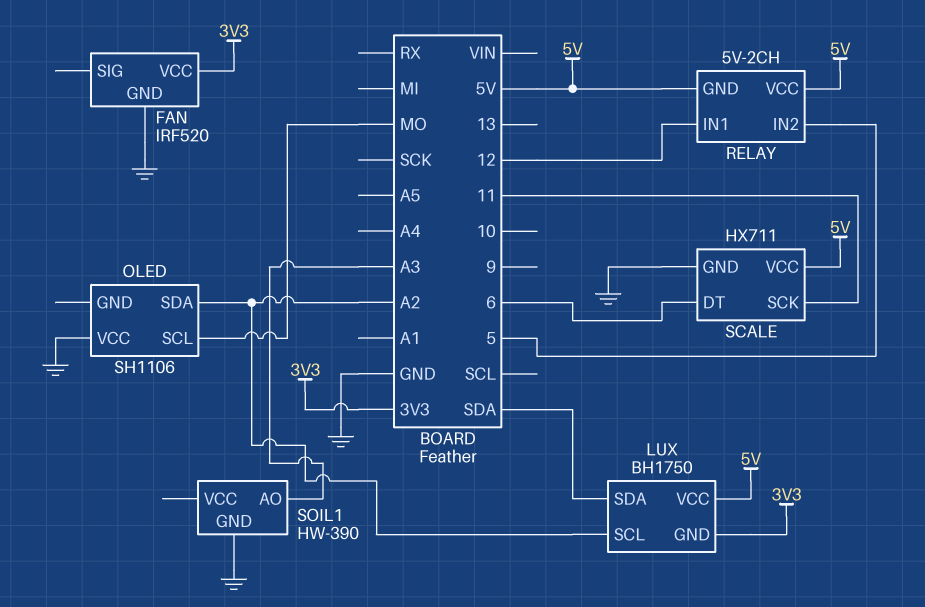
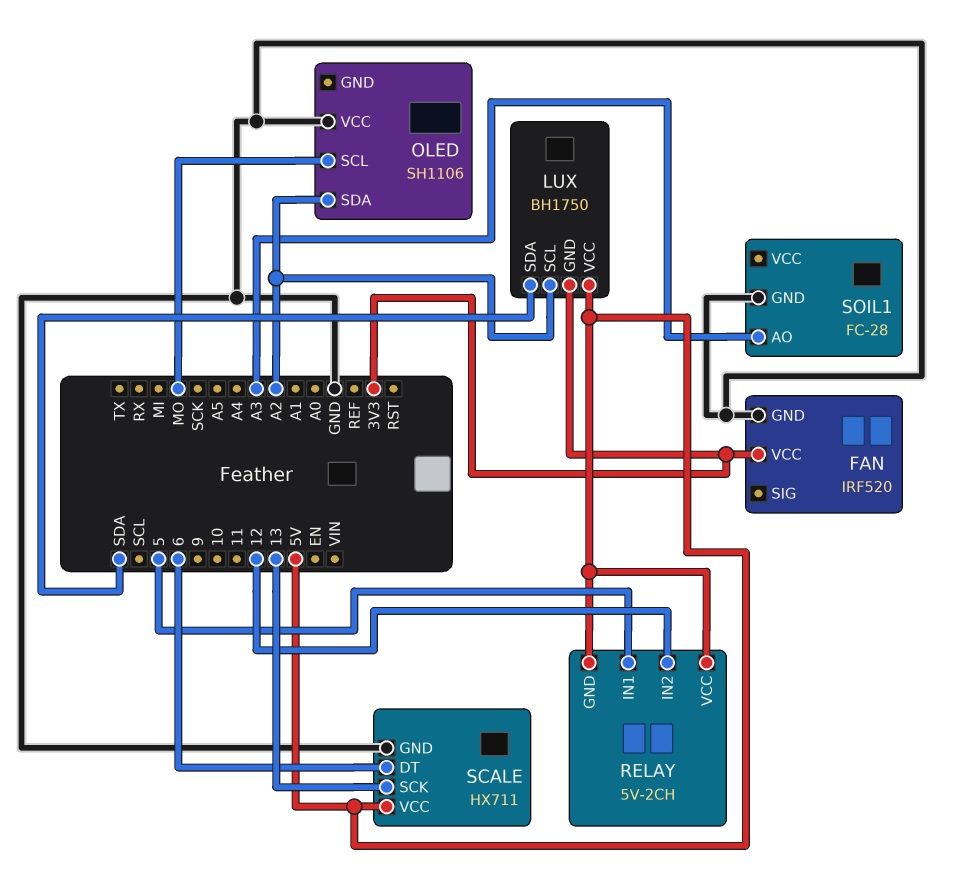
RELAY pin IN1: 12 -> 5
RELAY pin IN2: 5 -> 12
SCALE pin SCK: 11 -> 13
SOIL1: HW-390 -> FC-28

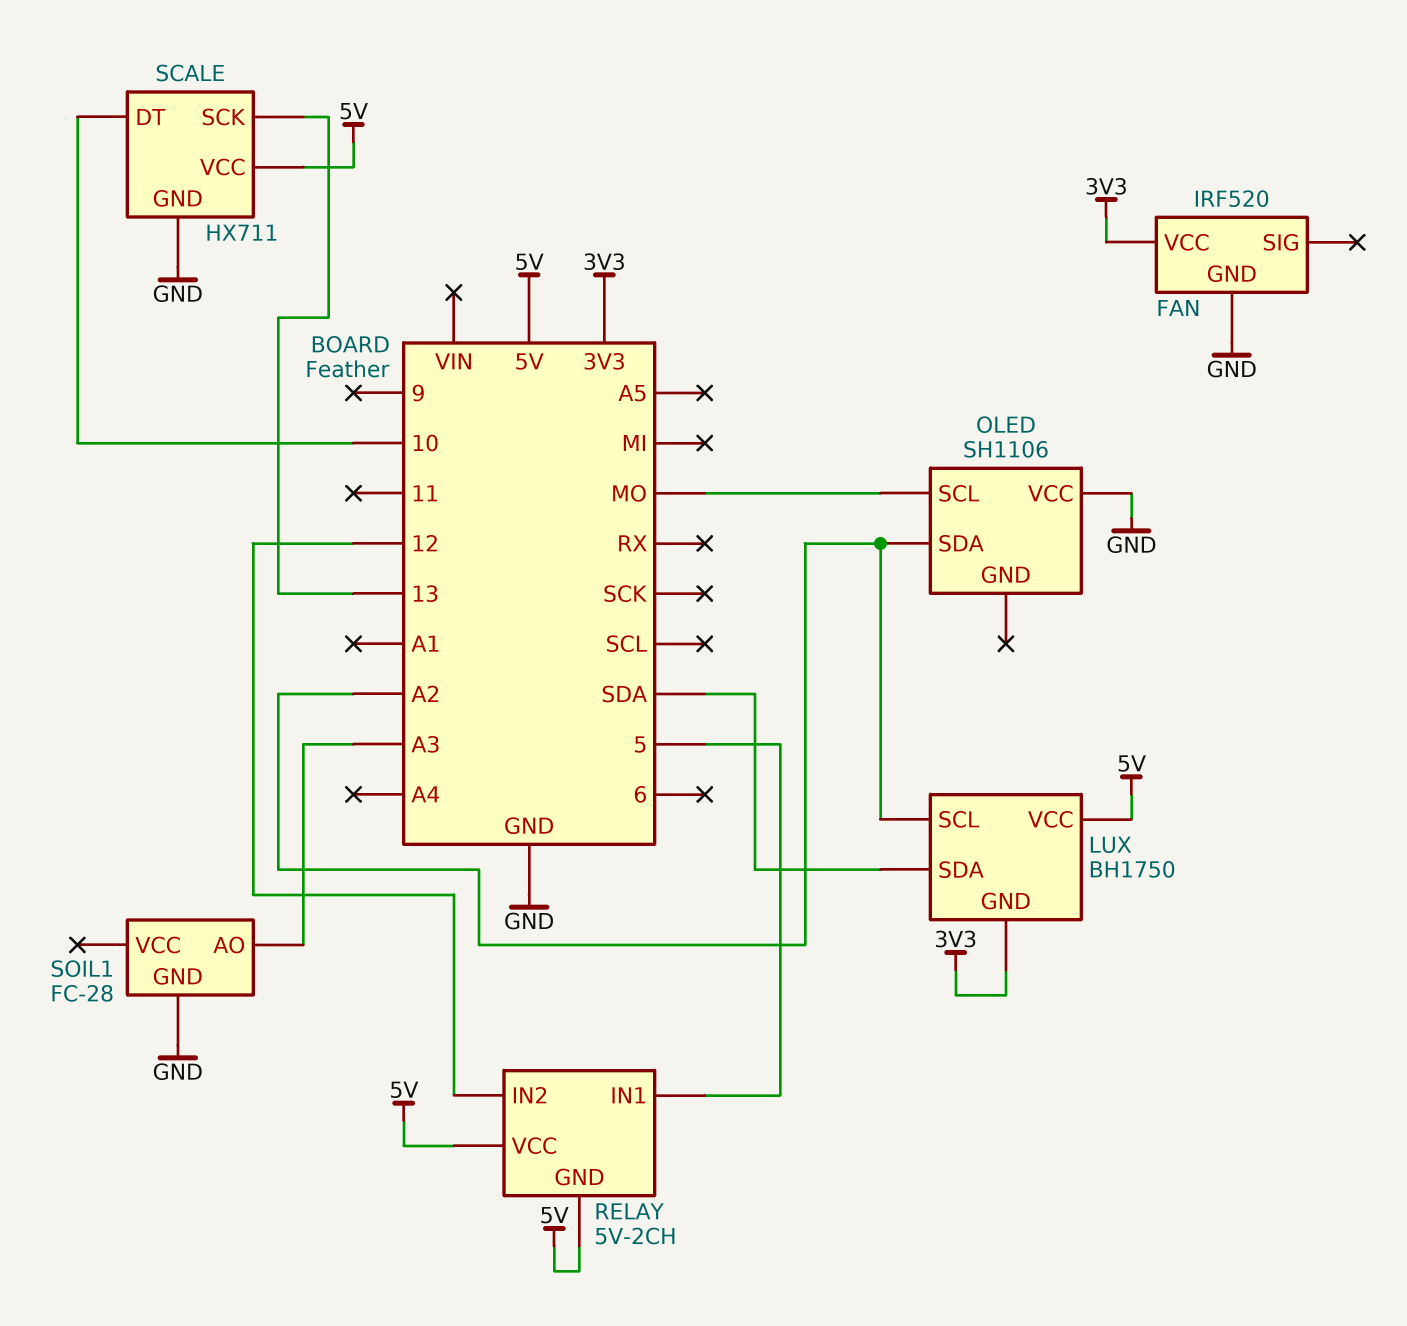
SCALE pin DT: 6 -> 10

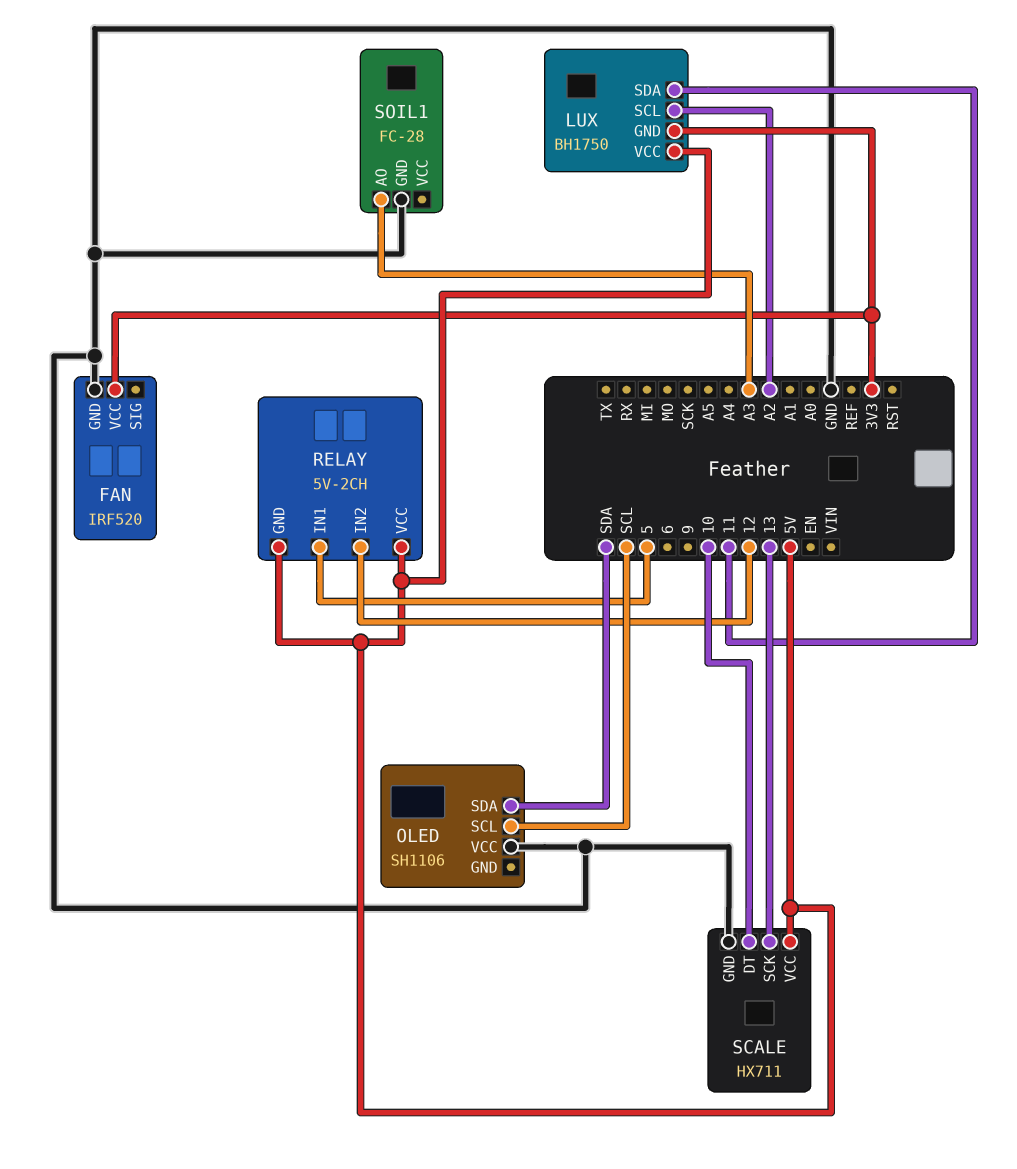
LUX pin SDA: SDA -> 11
OLED pin SCL: MO -> SCL
OLED pin SDA: A2 -> SDA

